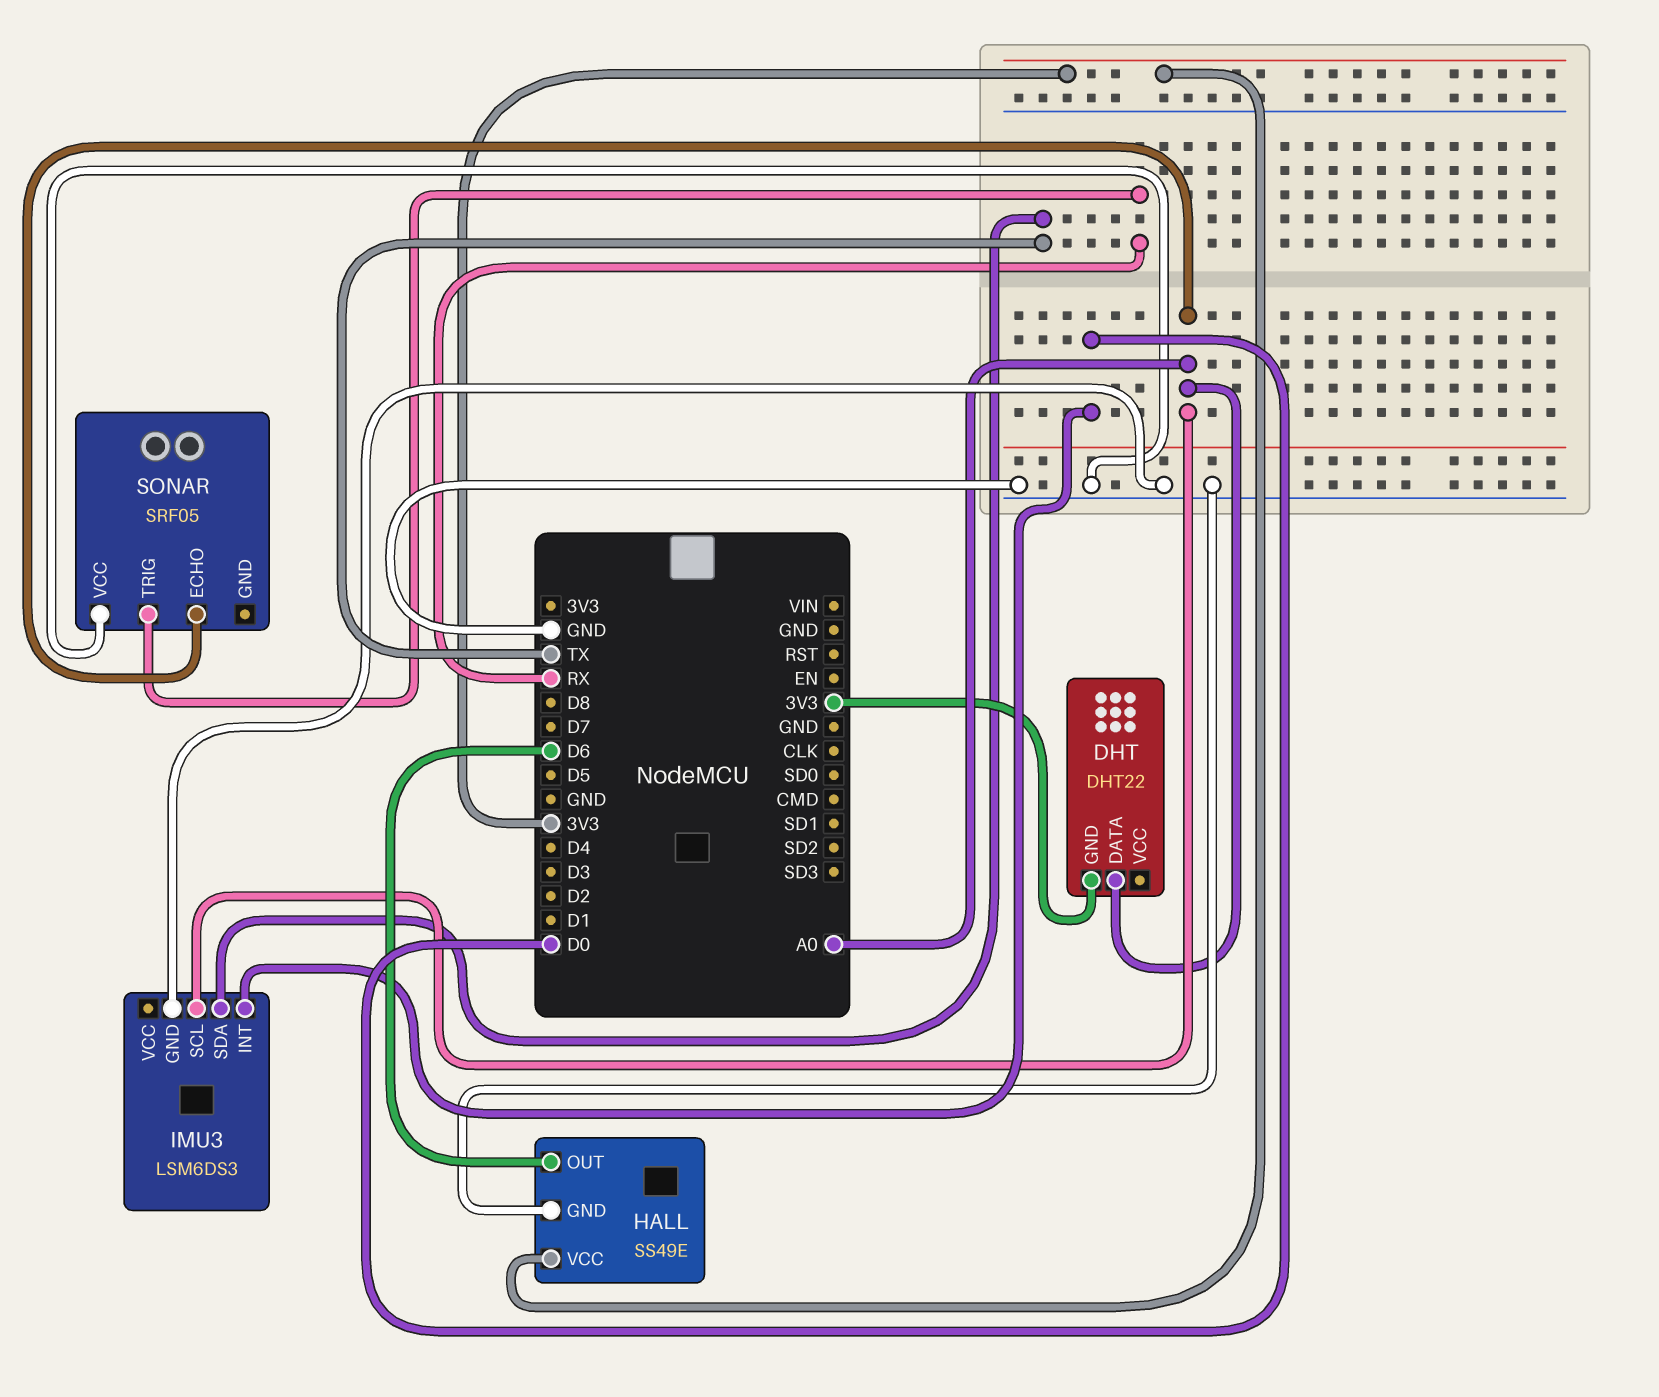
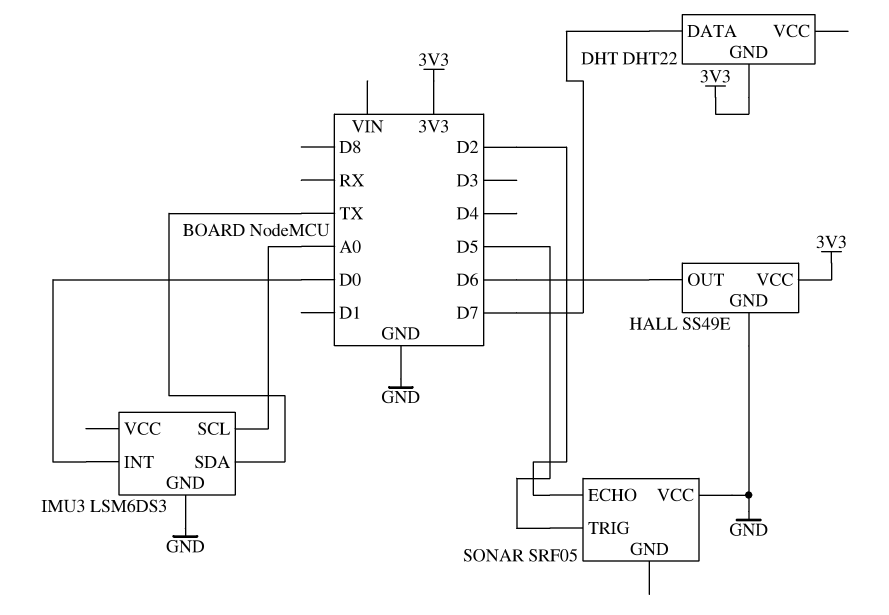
DHT pin DATA: A0 -> D7
SONAR pin ECHO: A0 -> D2
SONAR pin TRIG: RX -> D5

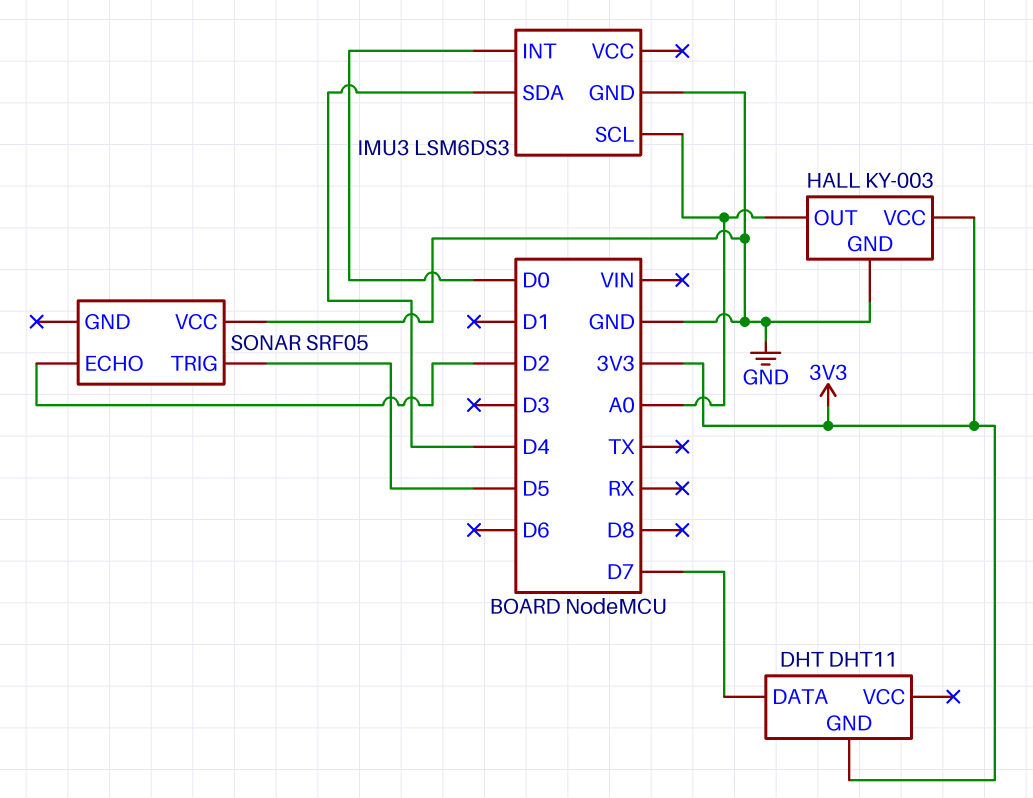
DHT: DHT22 -> DHT11
HALL: SS49E -> KY-003
HALL pin OUT: D6 -> A0
IMU3 pin SDA: TX -> D4

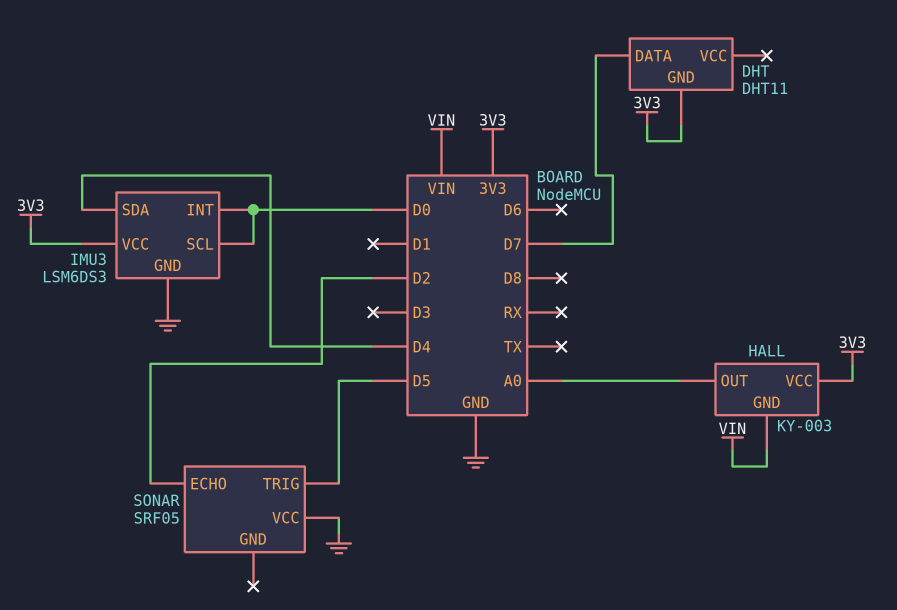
HALL pin GND: GND -> VIN
IMU3 pin SCL: A0 -> D0
IMU3 pin VCC: none -> 3V3

